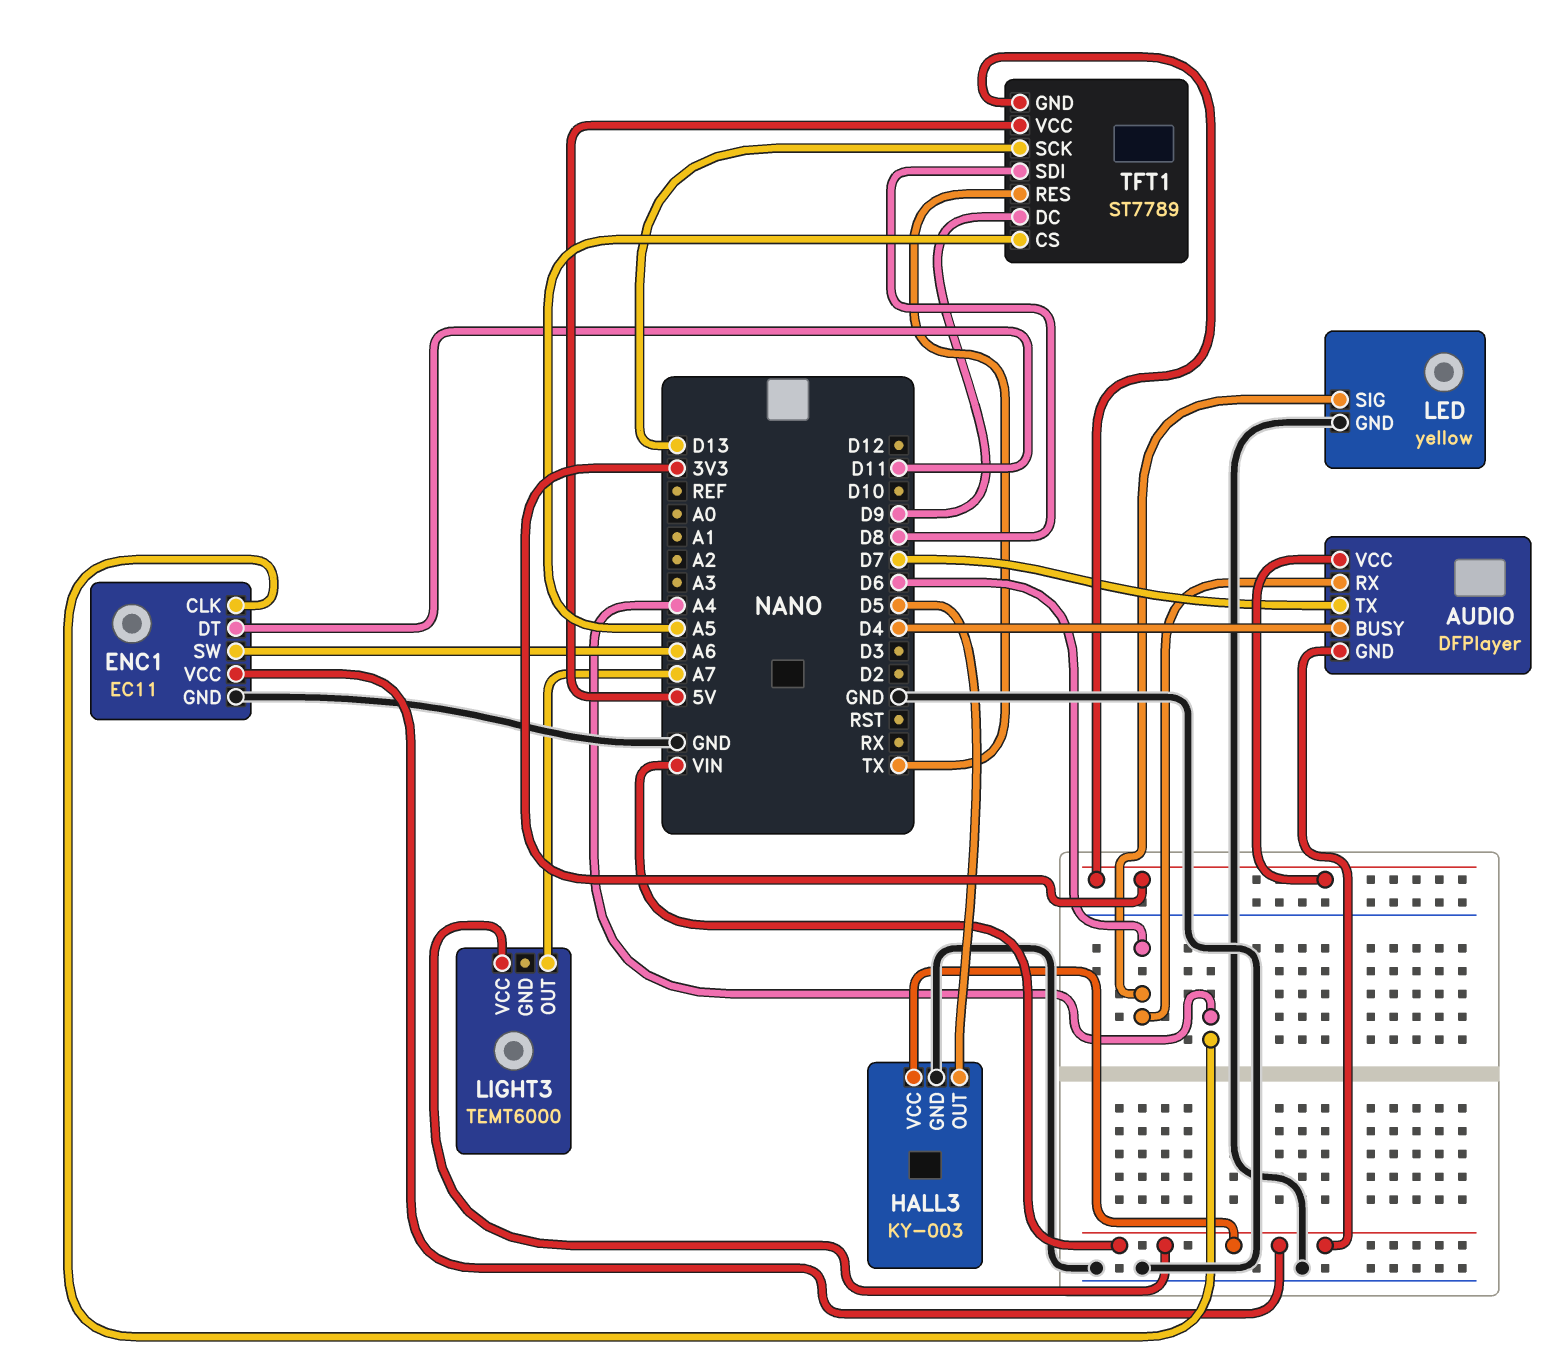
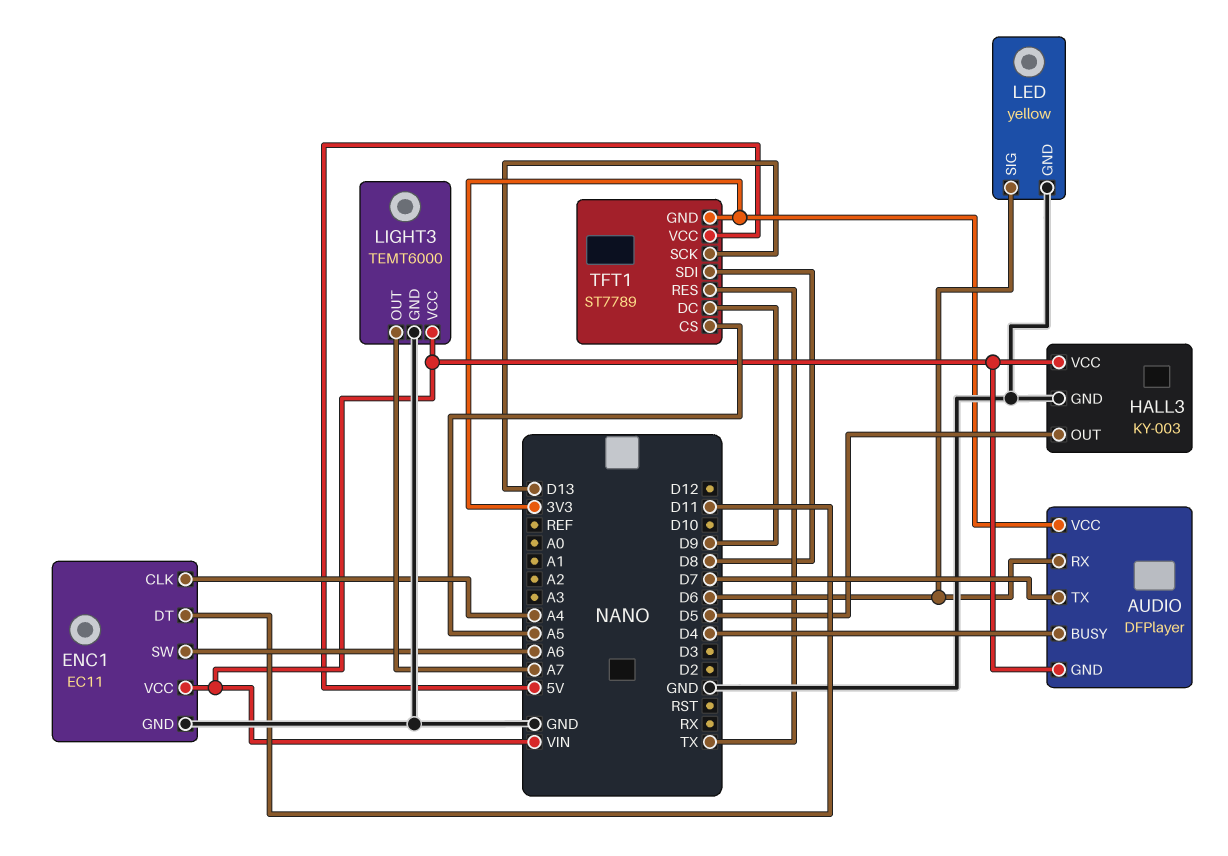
LIGHT3 pin GND: none -> GND

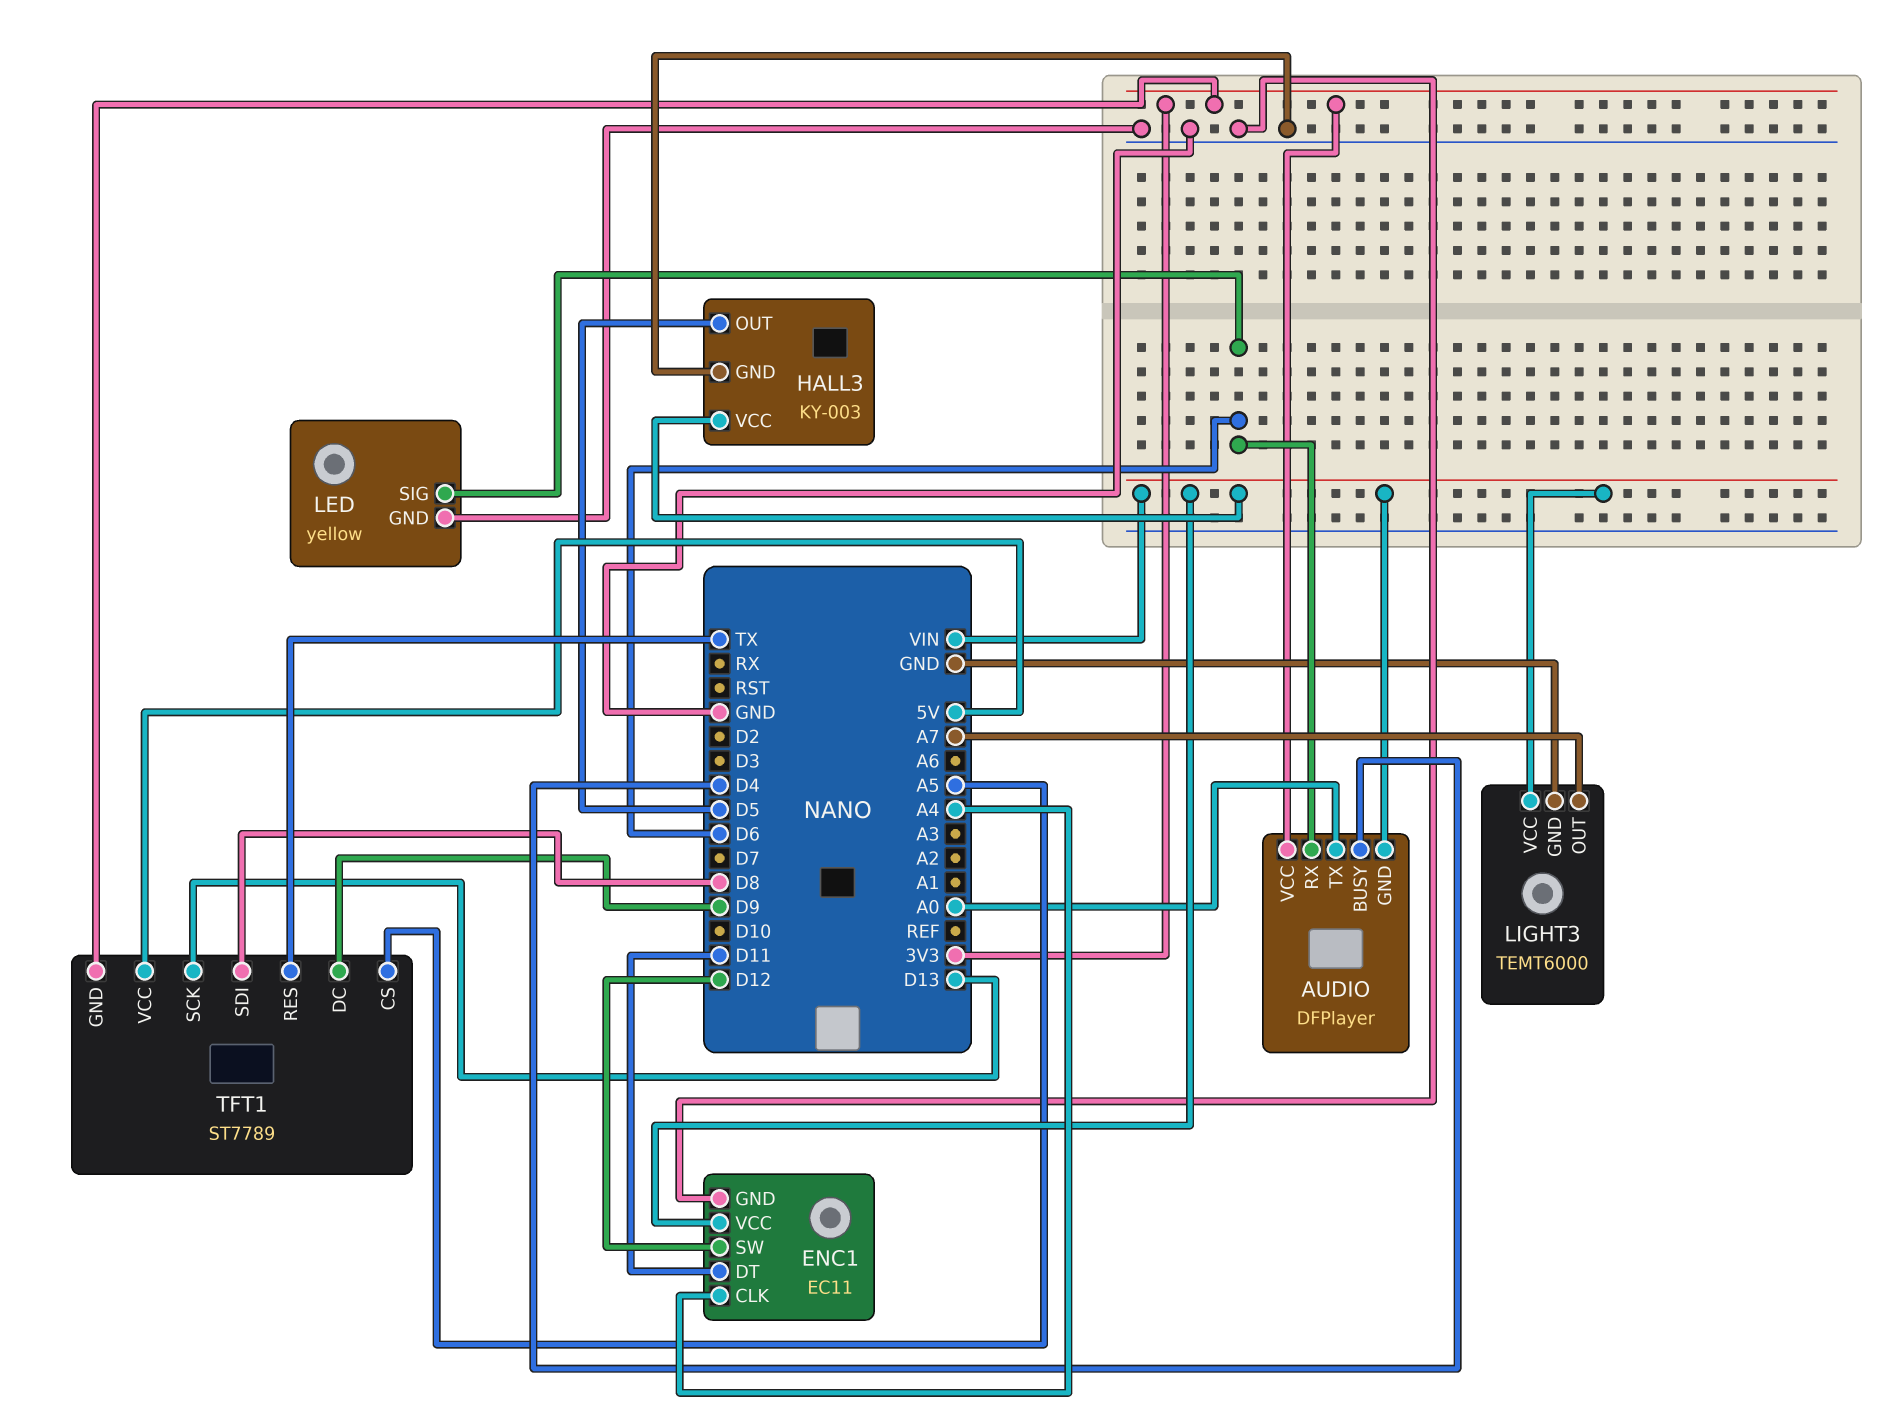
AUDIO pin TX: D7 -> A0
ENC1 pin SW: A6 -> D12

